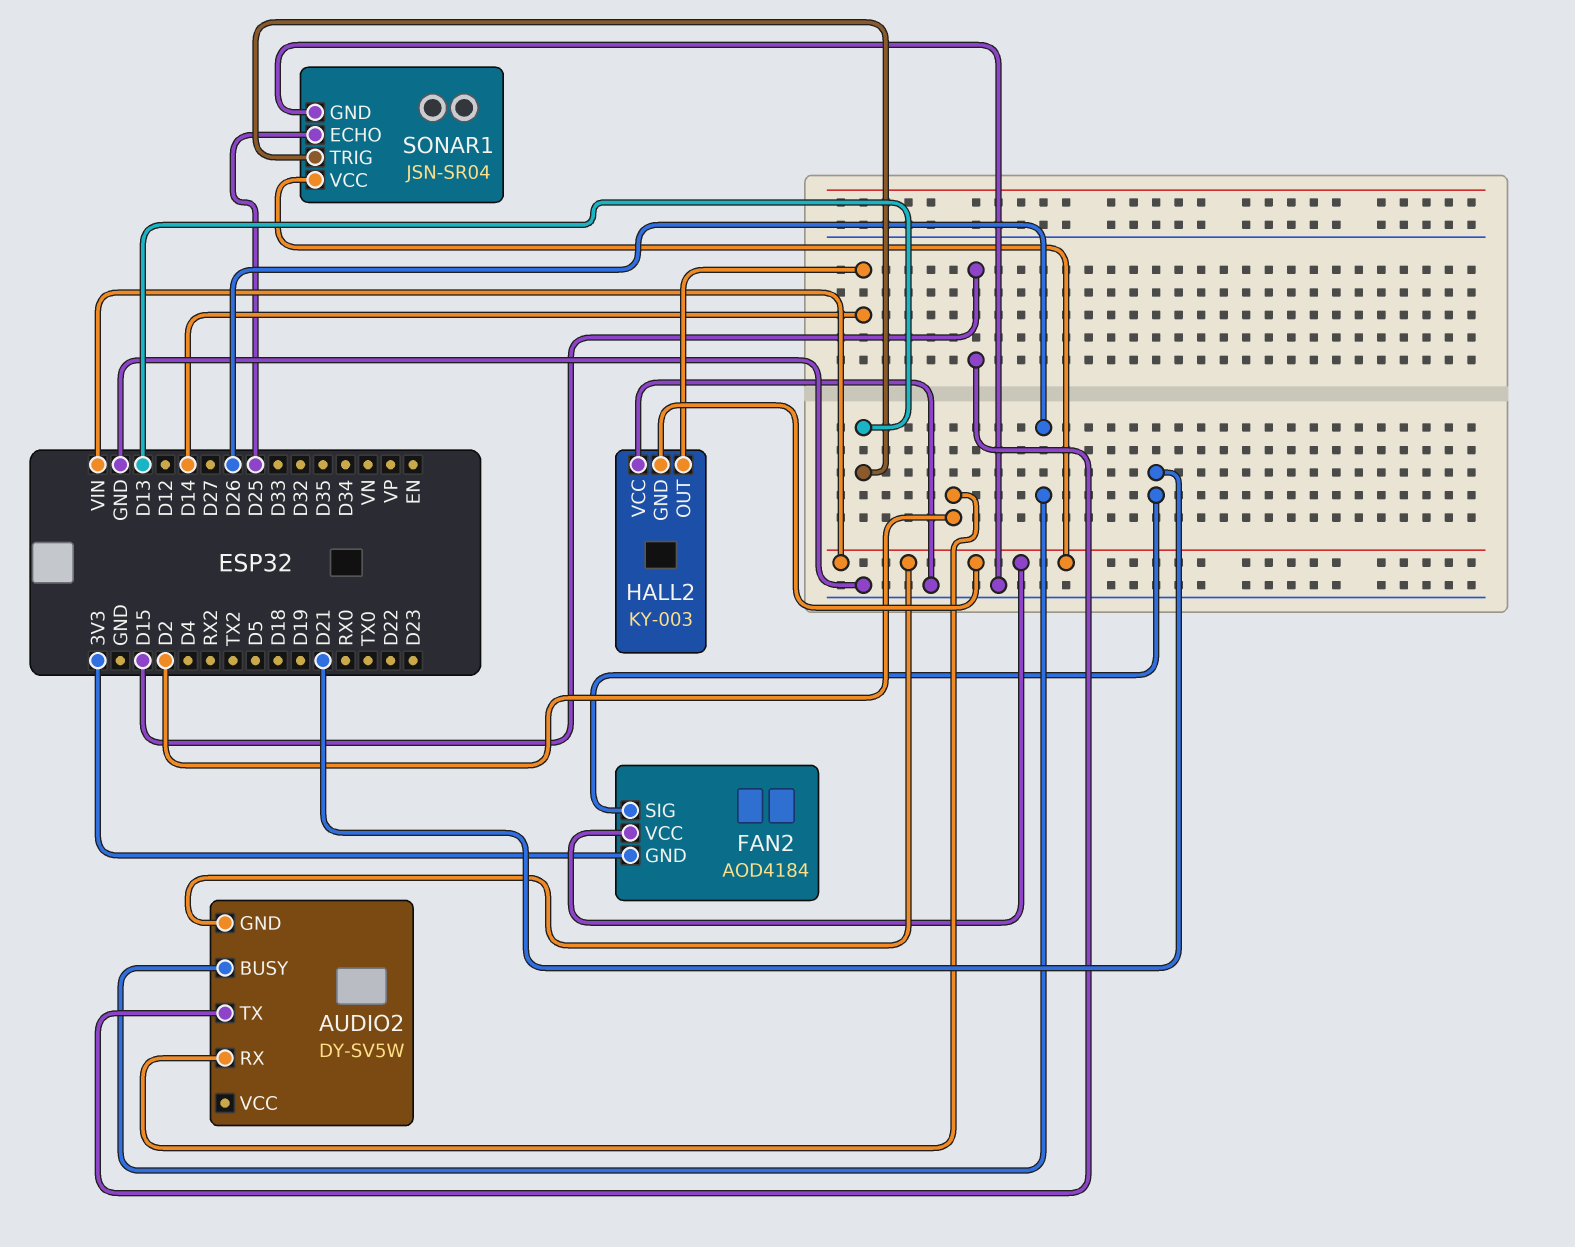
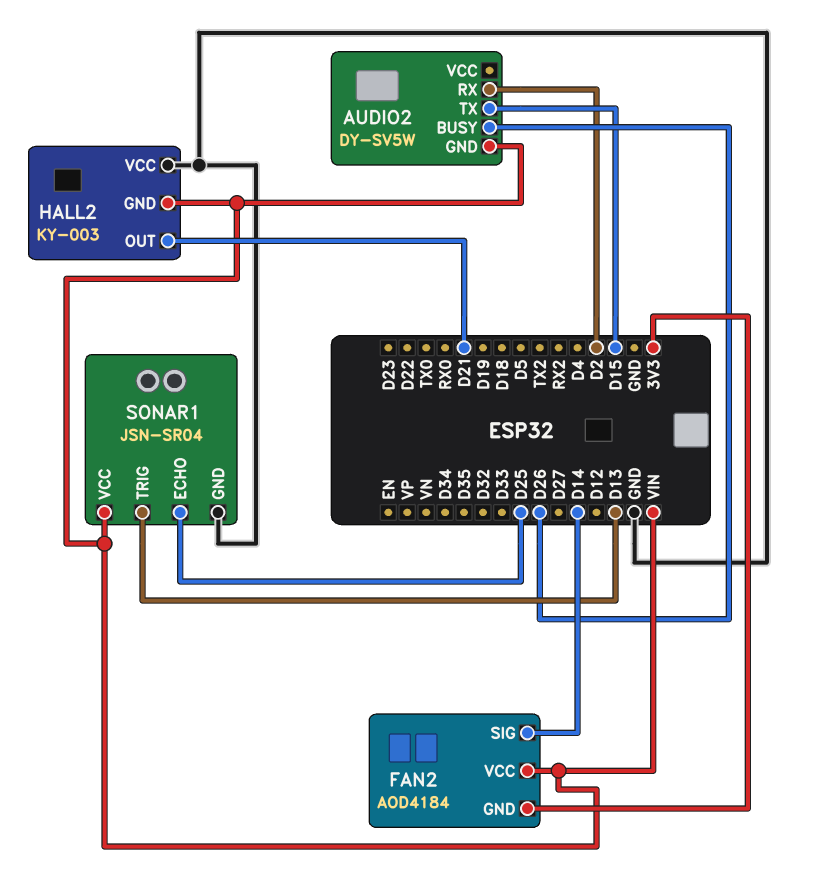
FAN2 pin SIG: D21 -> D14
HALL2 pin OUT: D14 -> D21

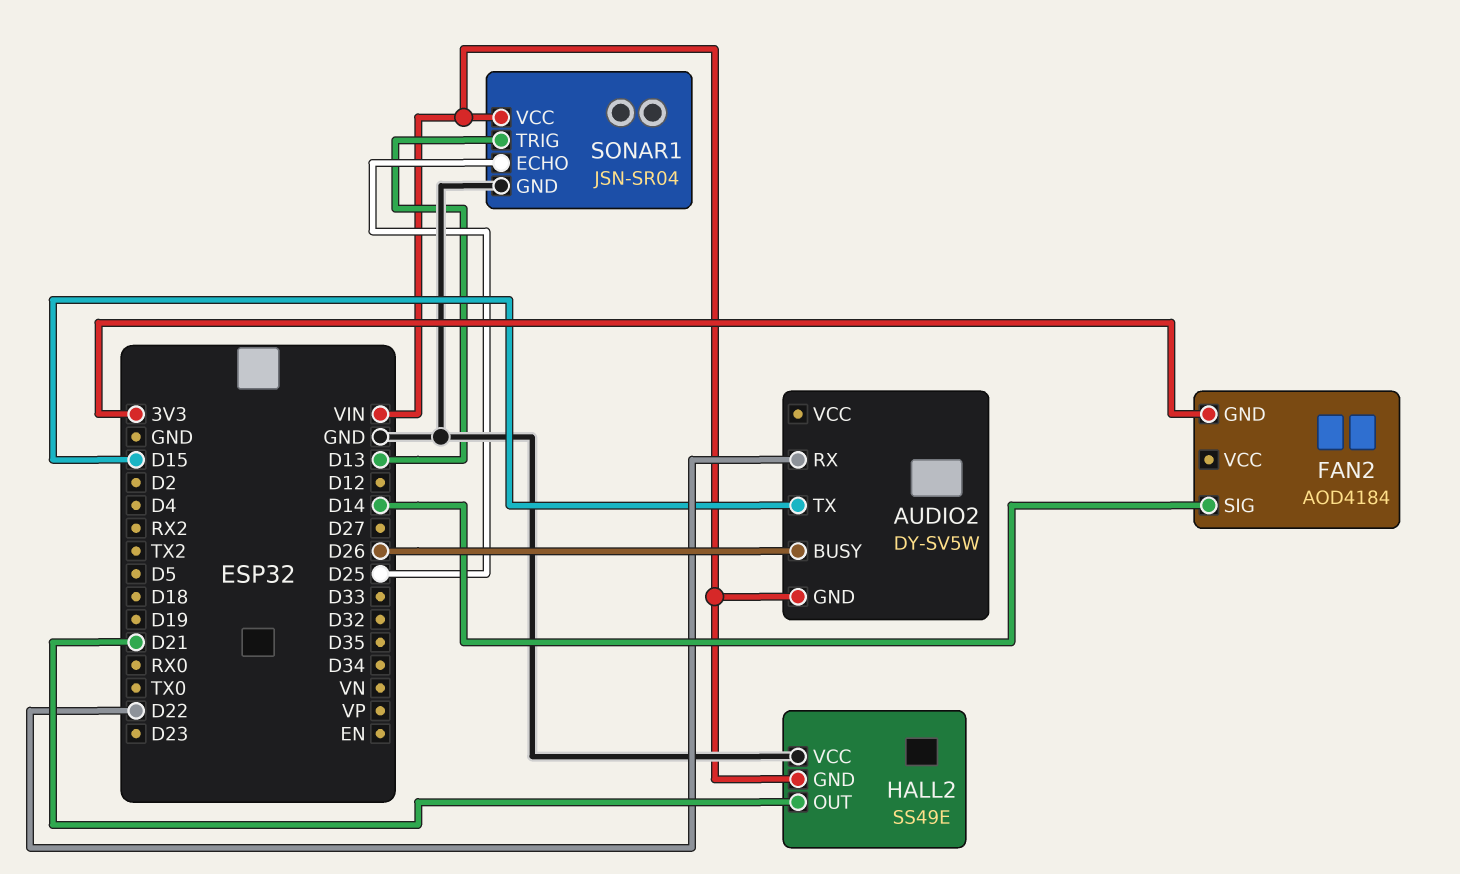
AUDIO2 pin RX: D2 -> D22
FAN2 pin VCC: VIN -> none
HALL2: KY-003 -> SS49E

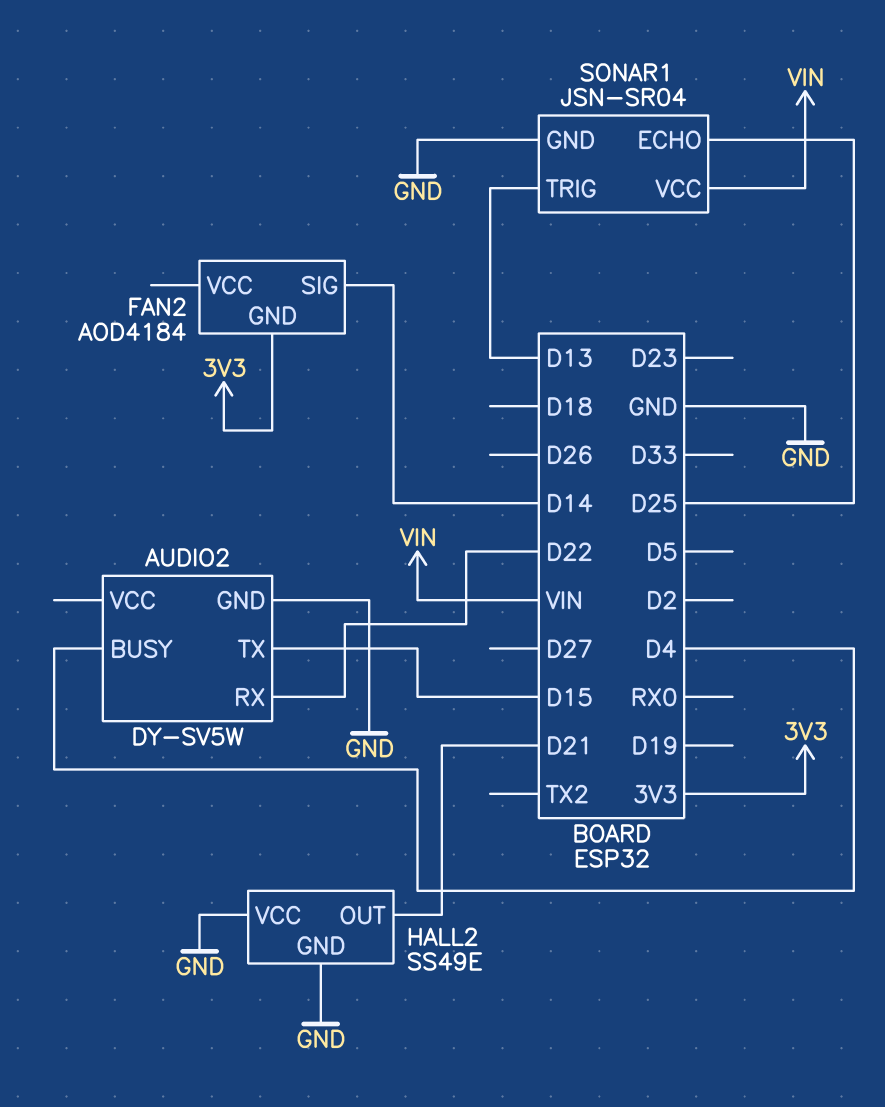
AUDIO2 pin BUSY: D26 -> D4
AUDIO2 pin GND: VIN -> GND
HALL2 pin GND: VIN -> GND

